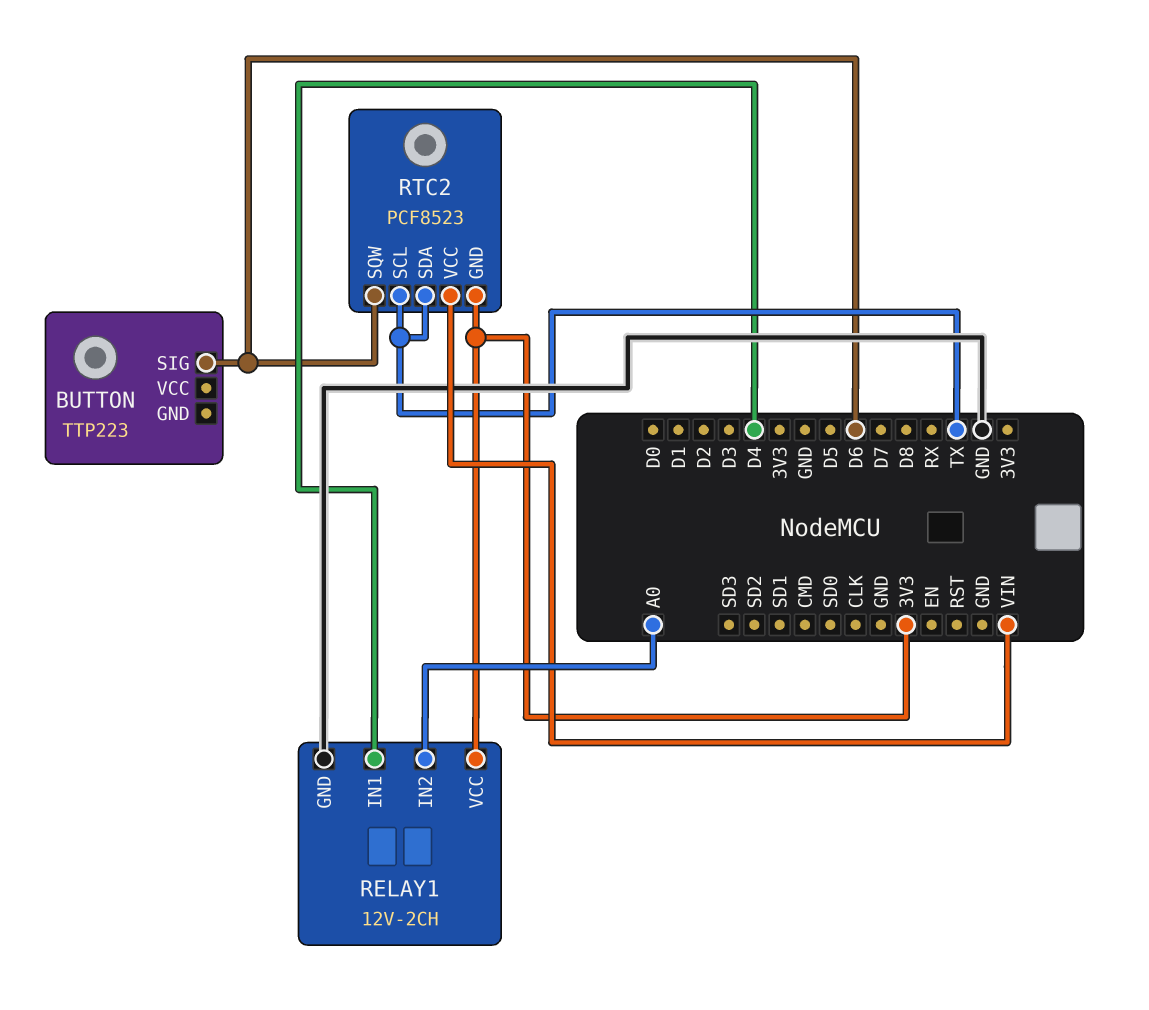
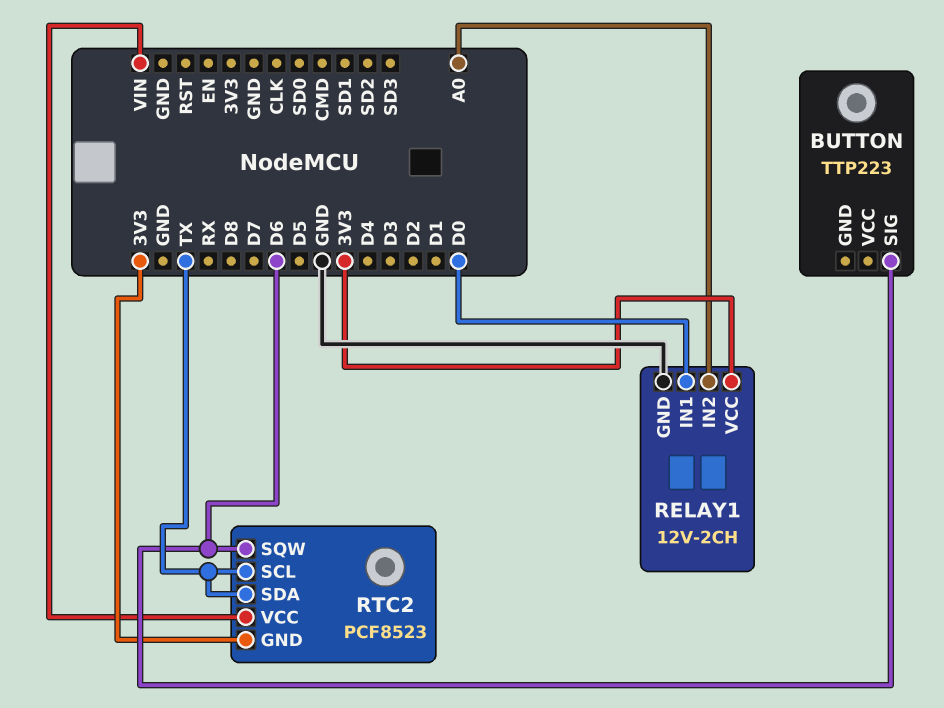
RELAY1 pin IN1: D4 -> D0

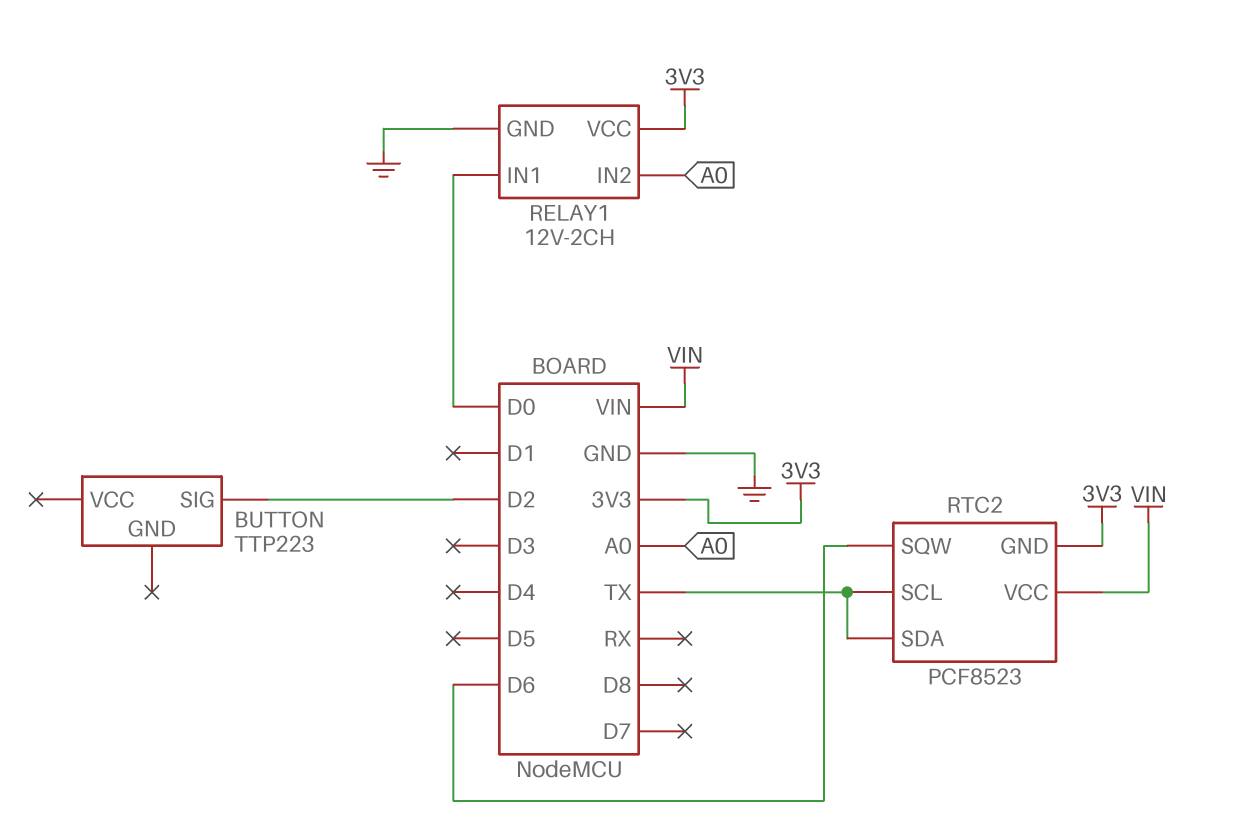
BUTTON pin SIG: D6 -> D2

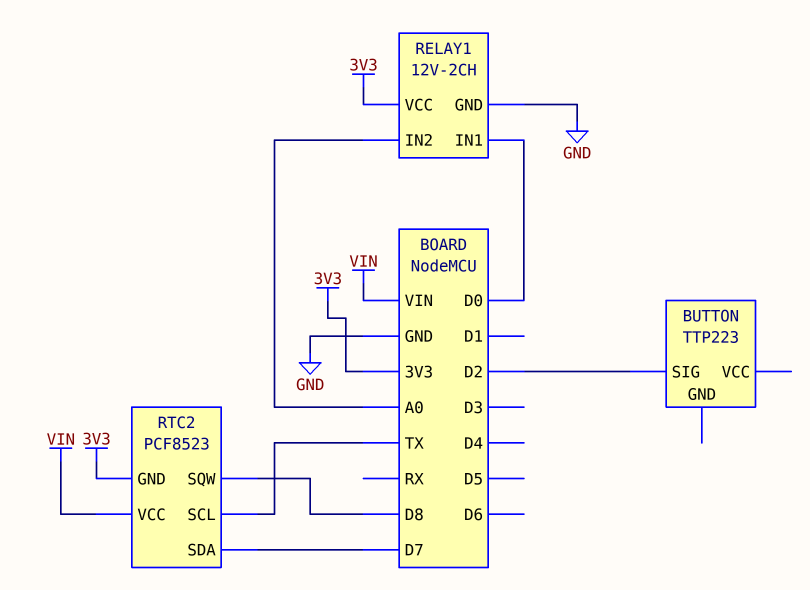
RTC2 pin SDA: TX -> D7
RTC2 pin SQW: D6 -> D8

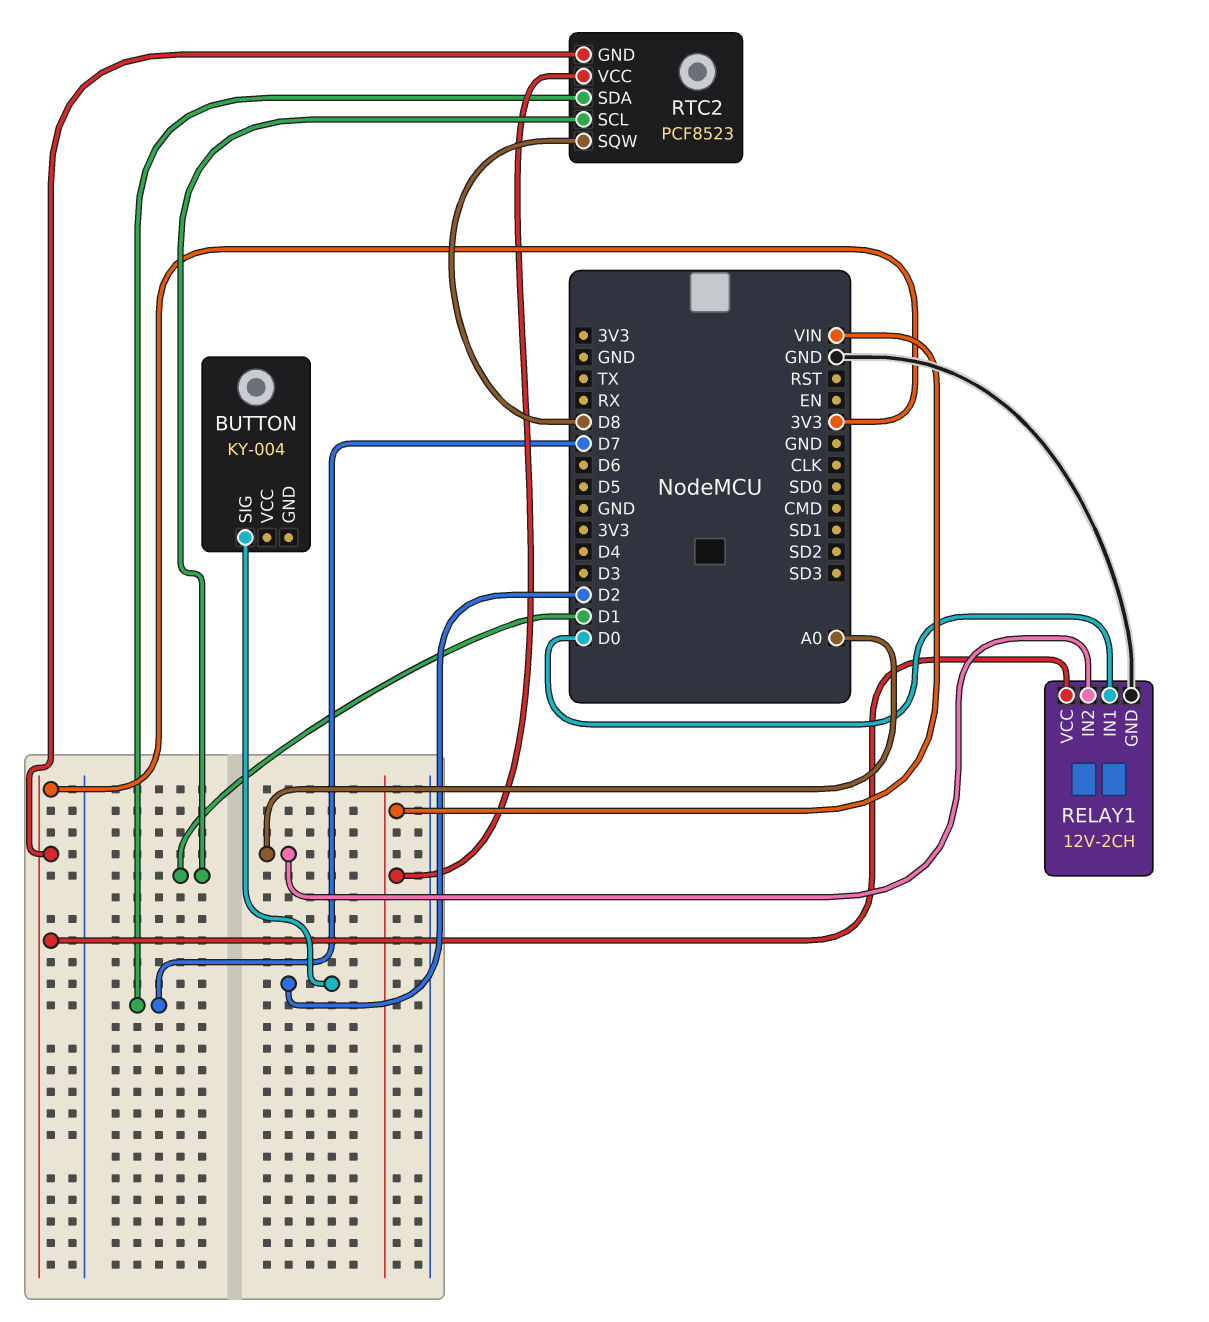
BUTTON: TTP223 -> KY-004
RTC2 pin SCL: TX -> D1

